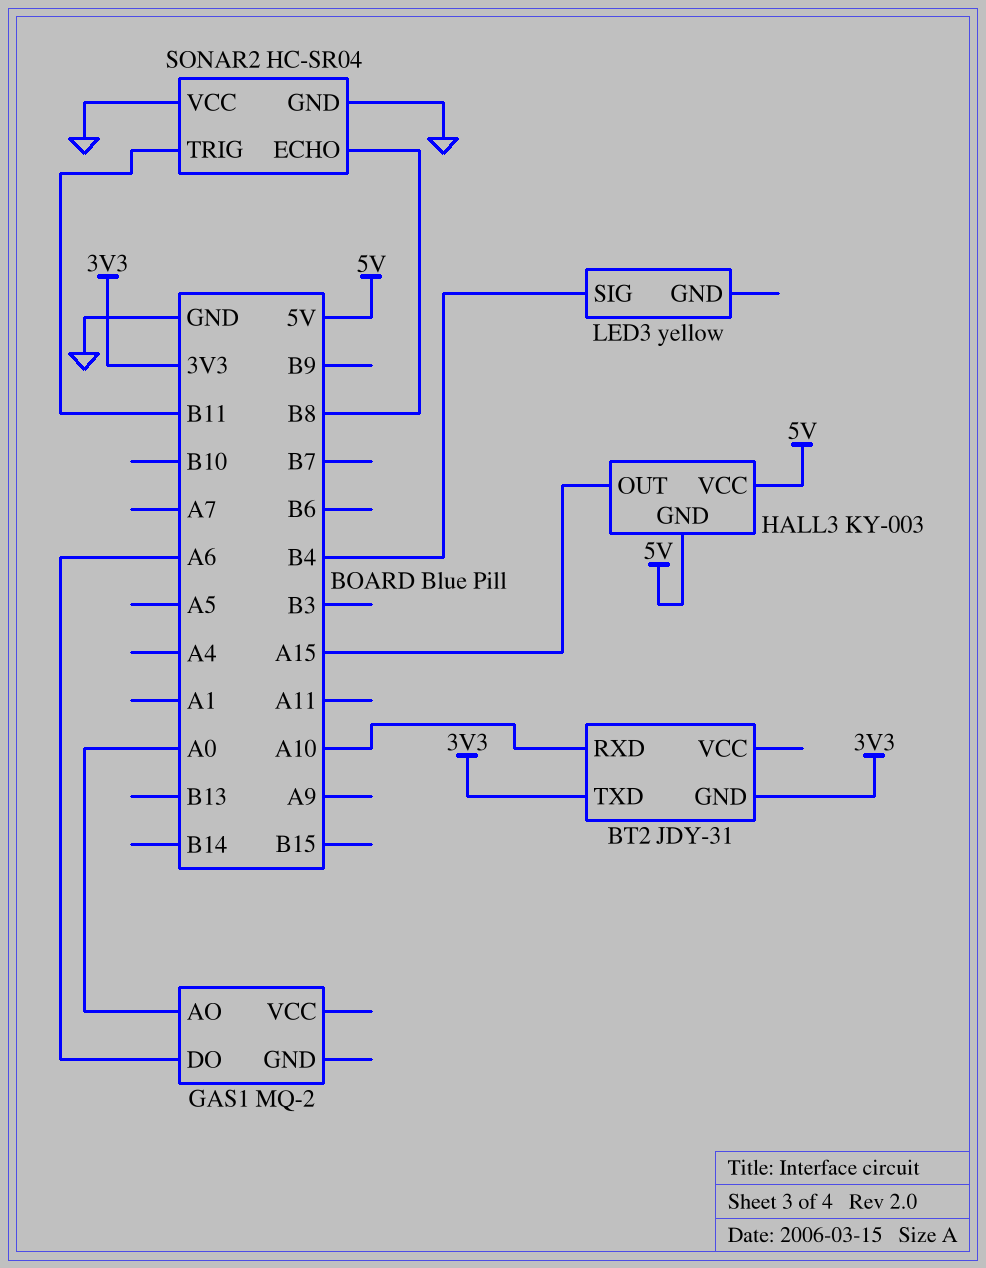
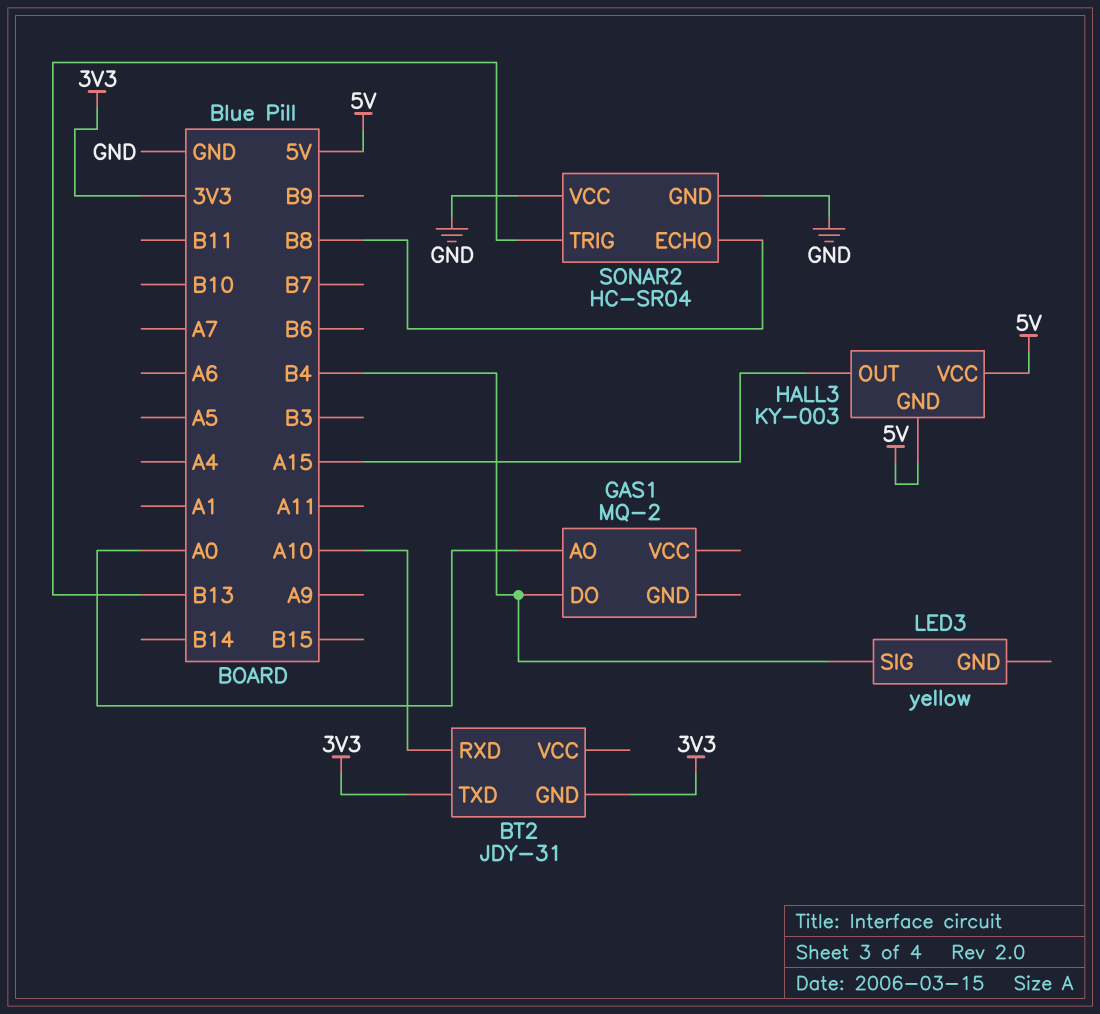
GAS1 pin DO: A6 -> B4
SONAR2 pin TRIG: B11 -> B13

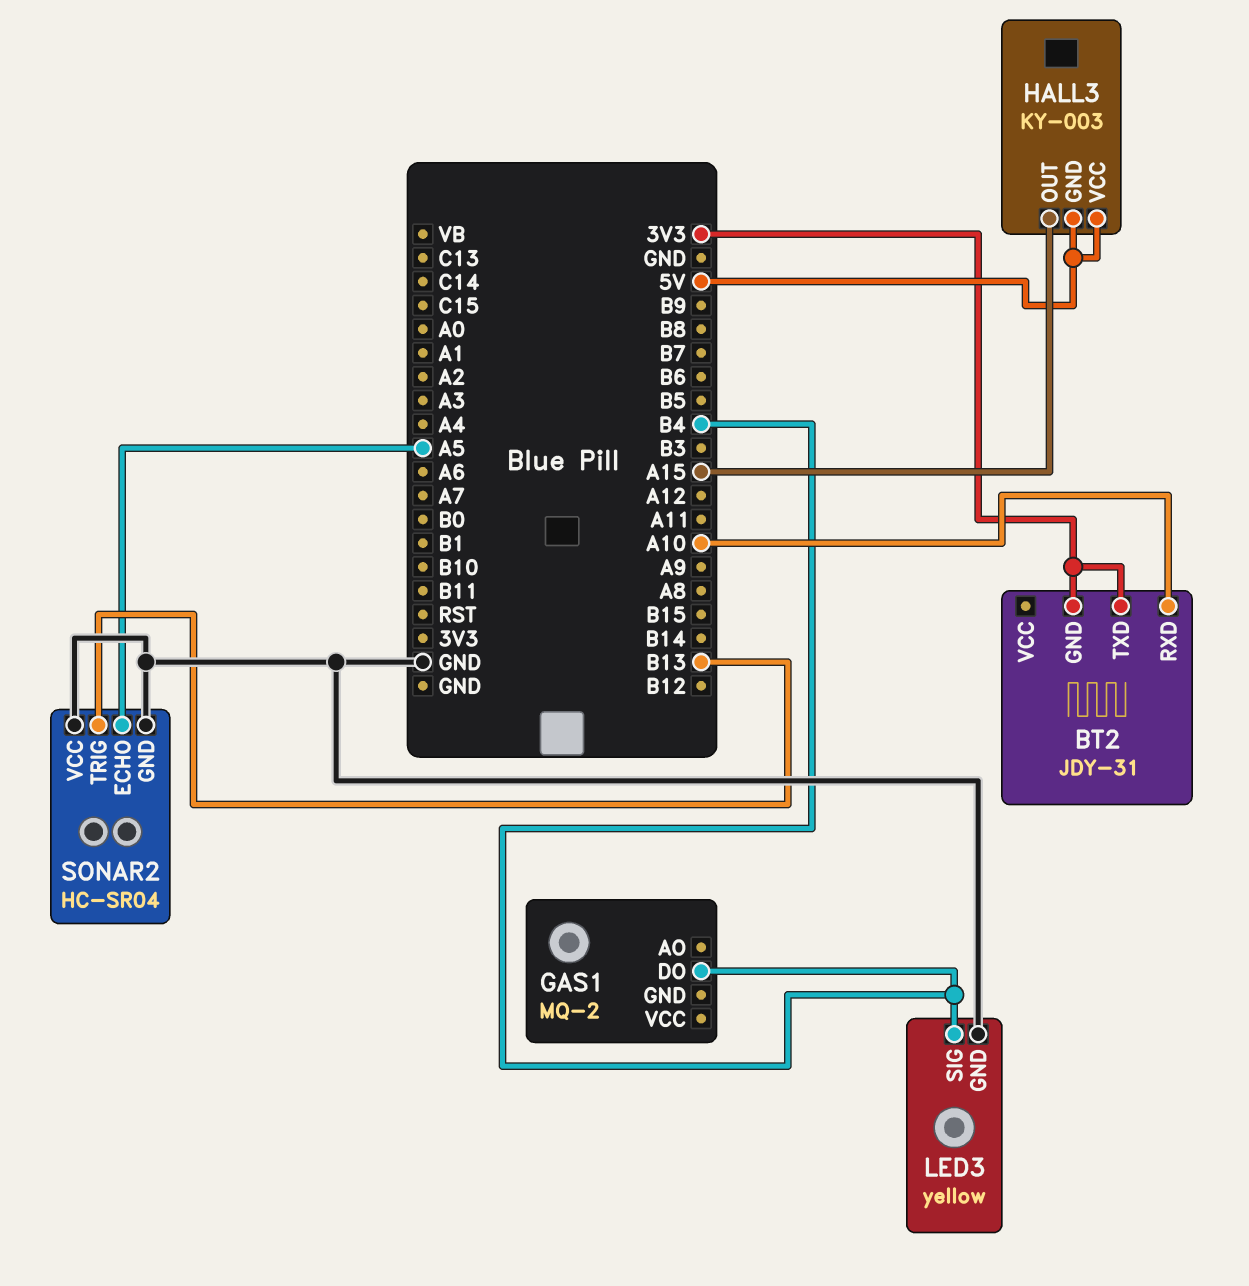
GAS1 pin AO: A0 -> none
LED3 pin GND: none -> GND
SONAR2 pin ECHO: B8 -> A5

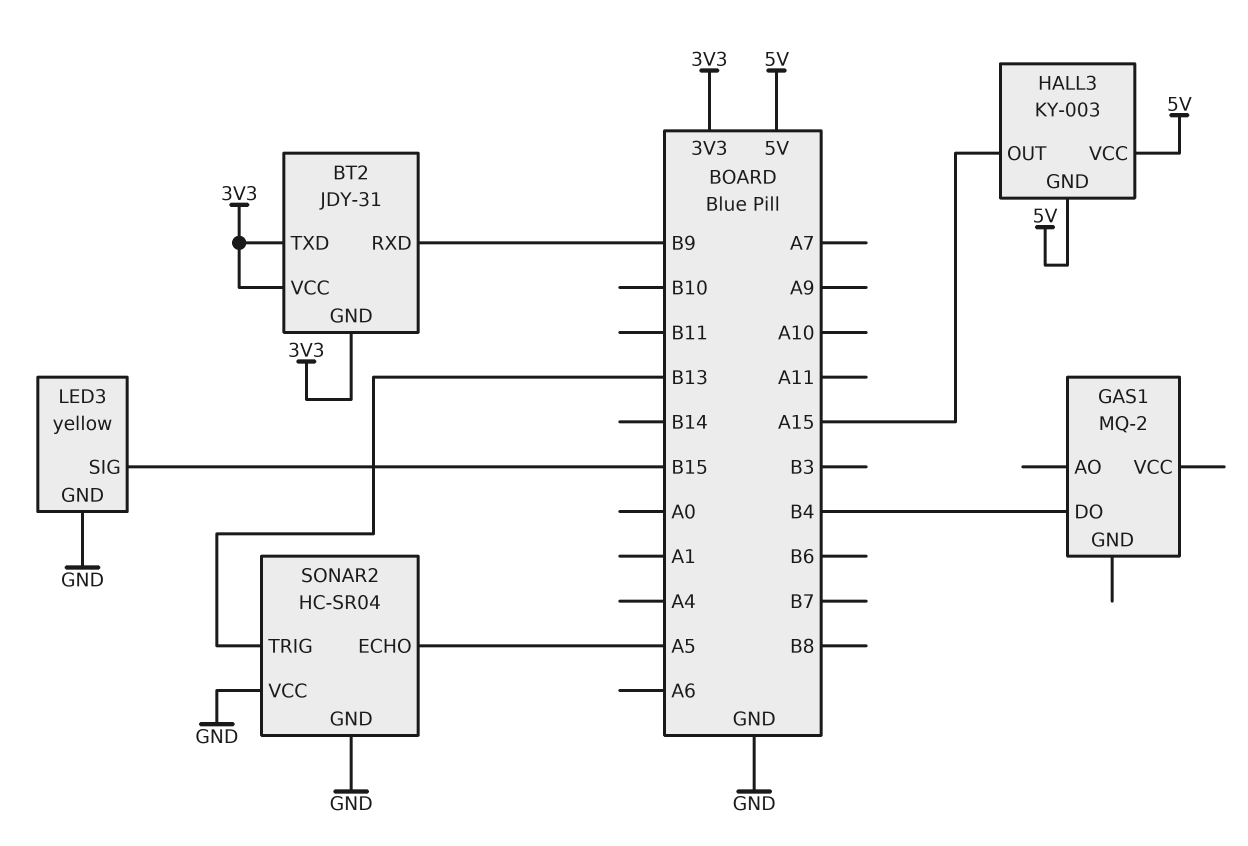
BT2 pin RXD: A10 -> B9
BT2 pin VCC: none -> 3V3
LED3 pin SIG: B4 -> B15

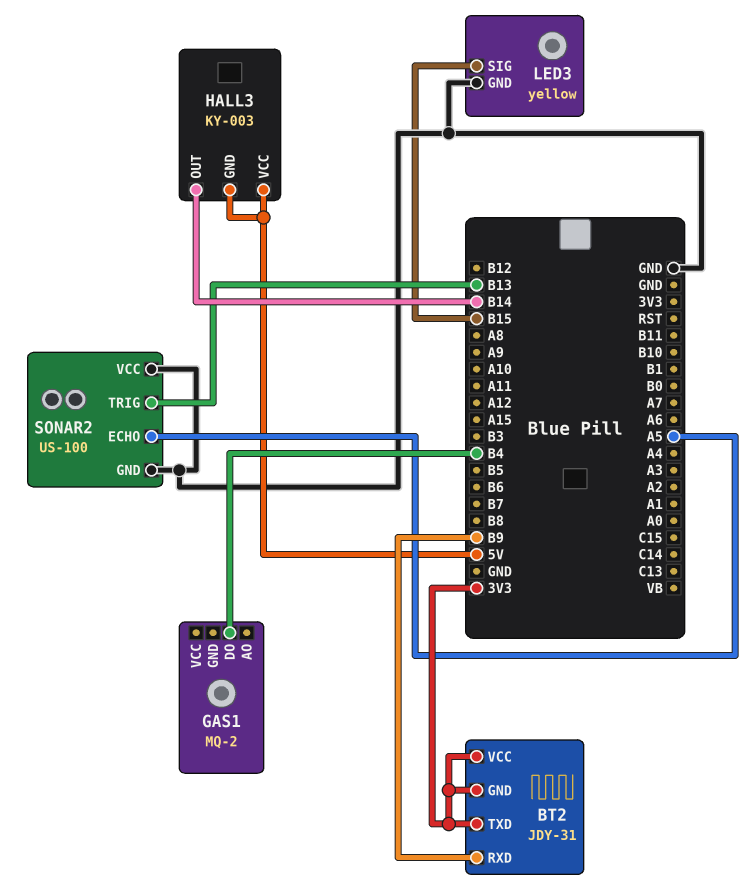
HALL3 pin OUT: A15 -> B14
SONAR2: HC-SR04 -> US-100

